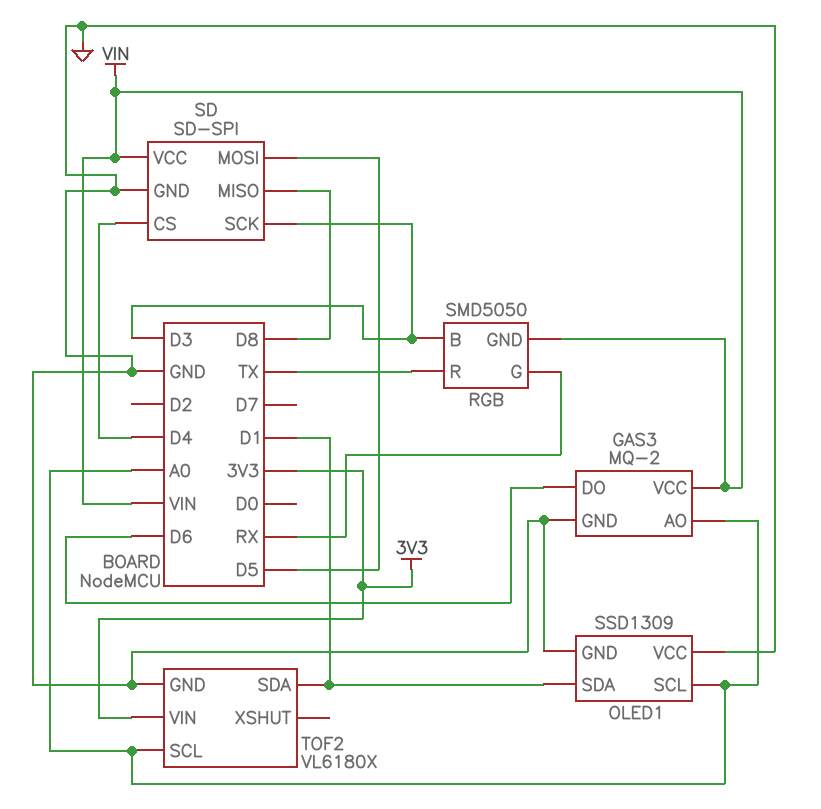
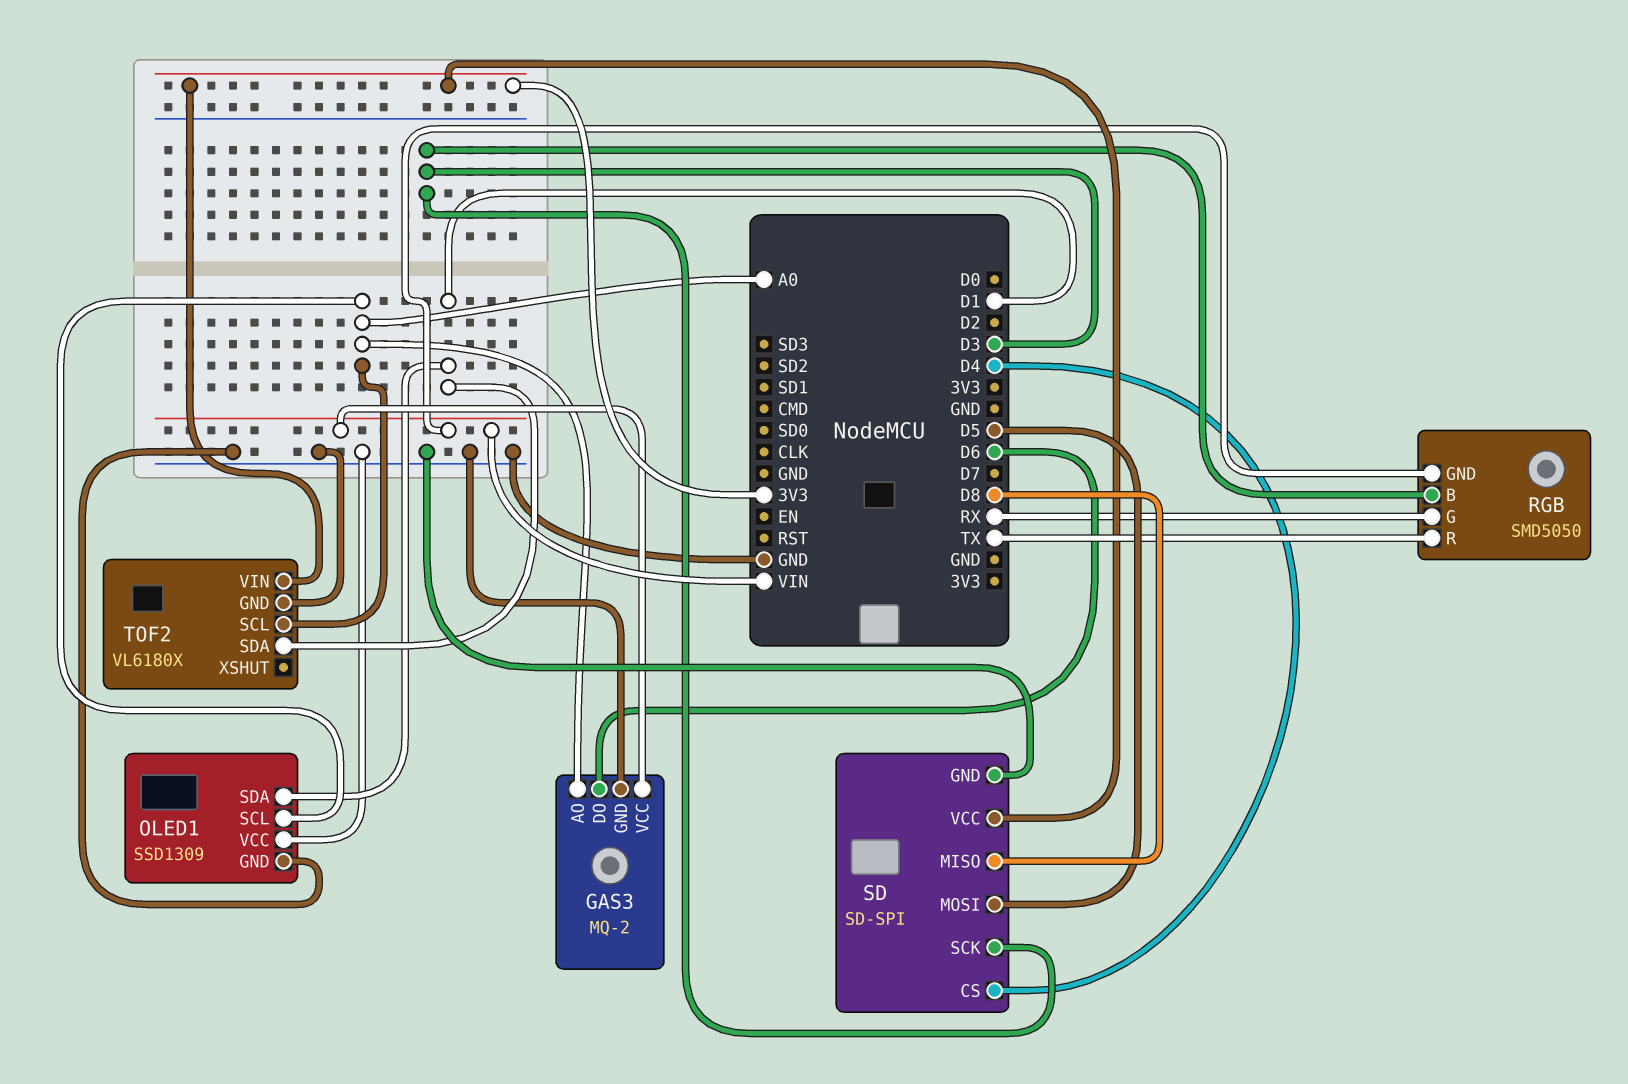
SD pin VCC: VIN -> 3V3

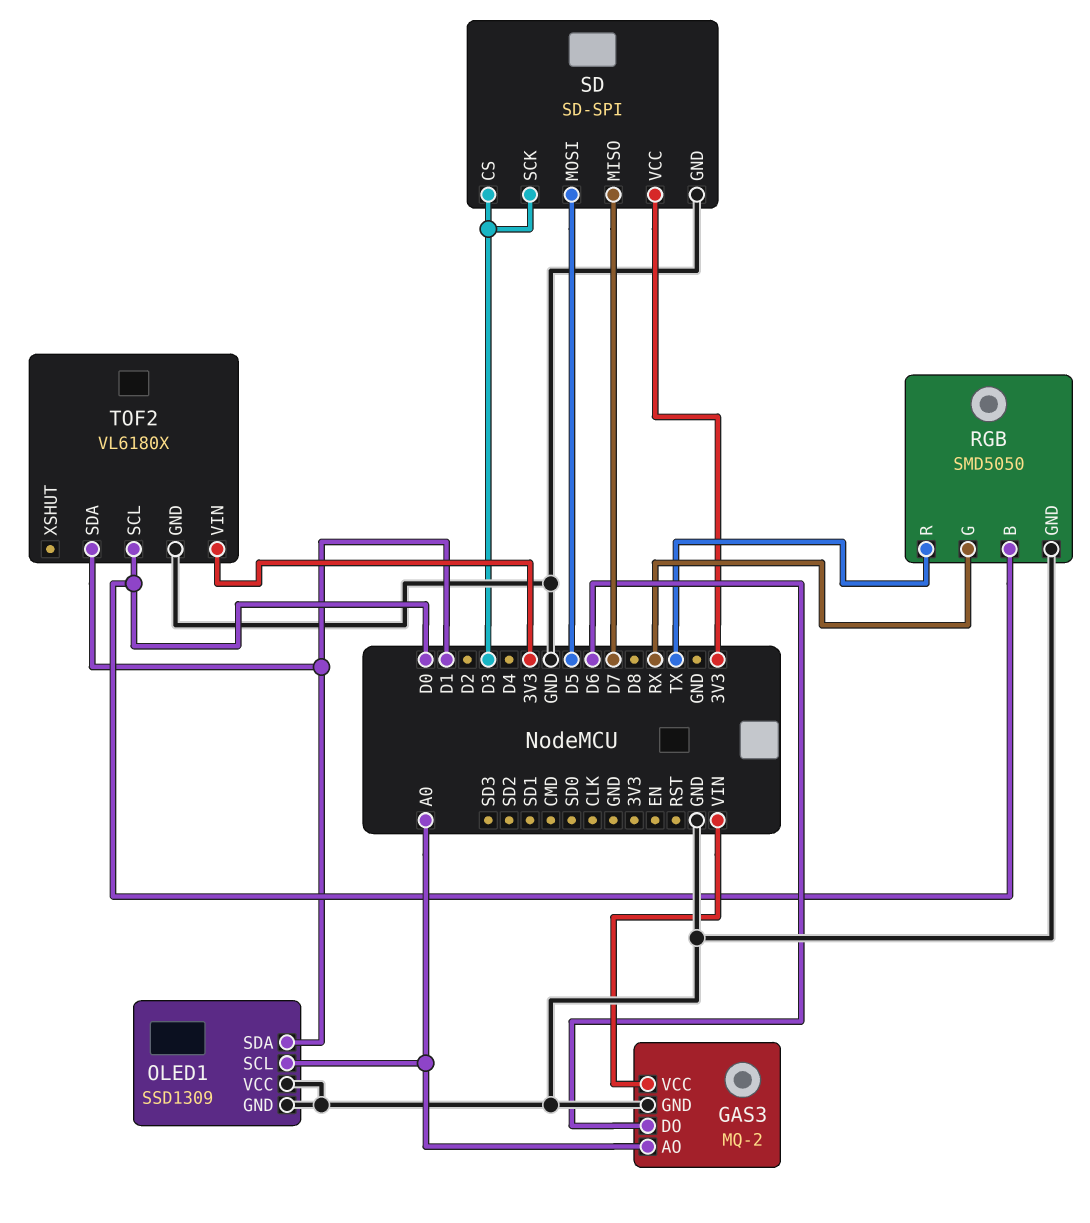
RGB pin B: D3 -> D0
RGB pin GND: VIN -> GND
SD pin CS: D4 -> D3
SD pin MISO: D8 -> D7
TOF2 pin SCL: A0 -> D0

